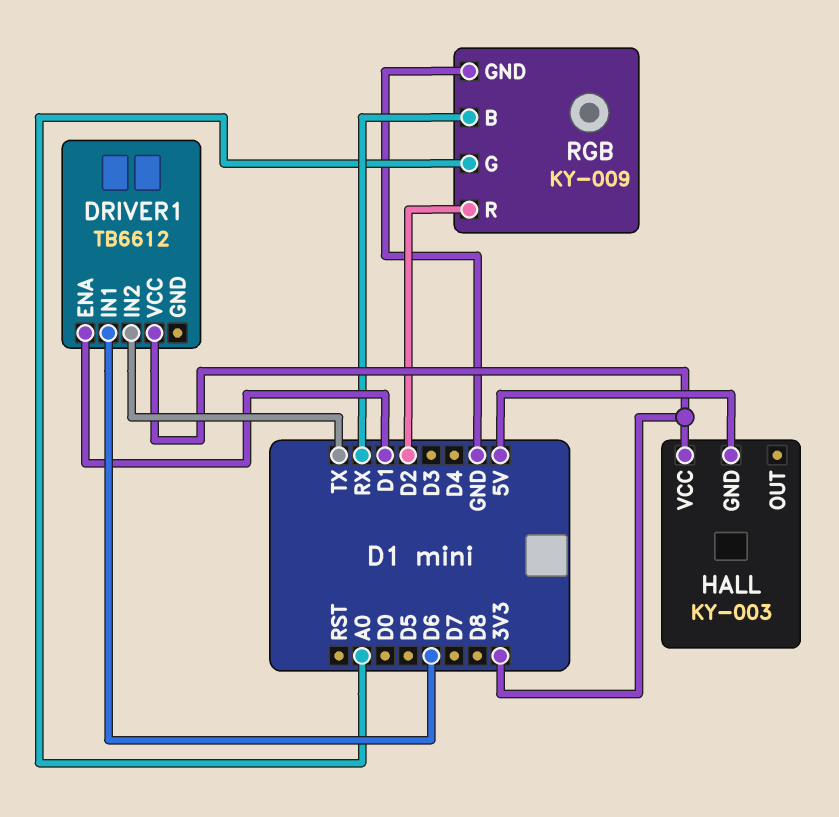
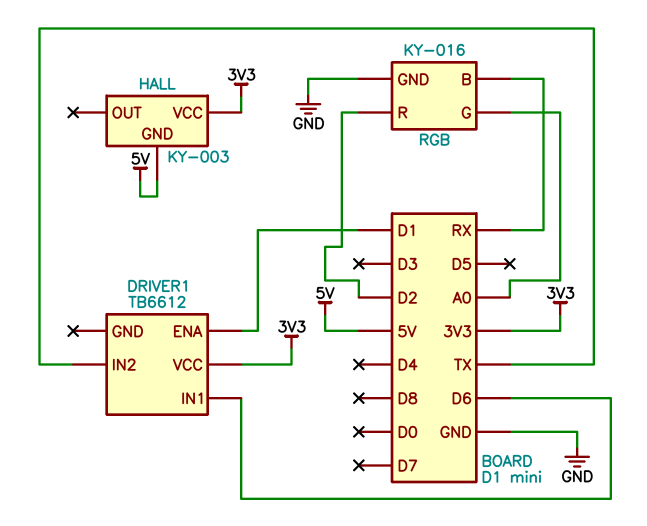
RGB: KY-009 -> KY-016

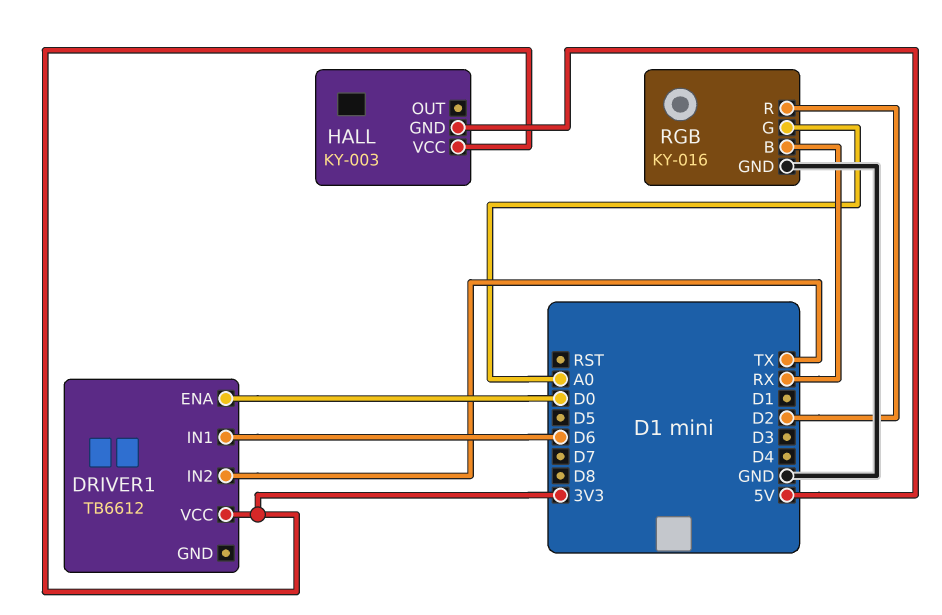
DRIVER1 pin ENA: D1 -> D0

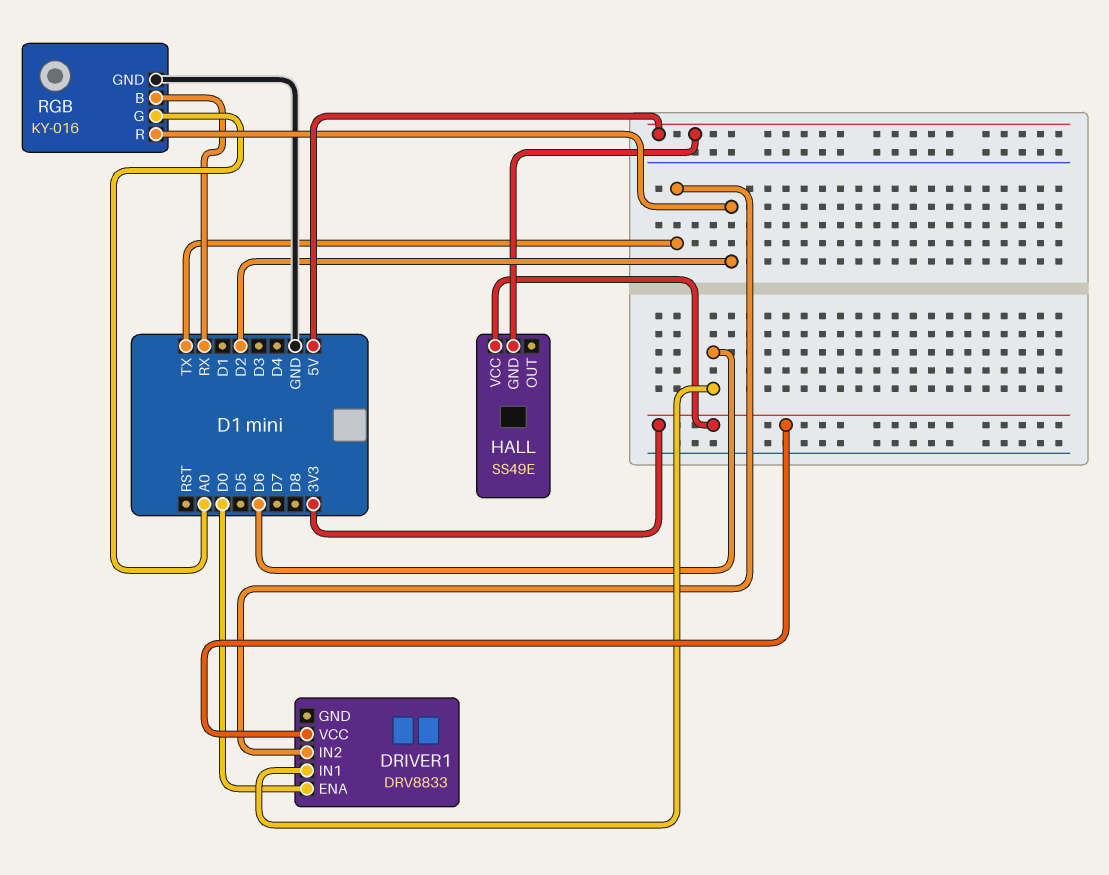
DRIVER1: TB6612 -> DRV8833
HALL: KY-003 -> SS49E

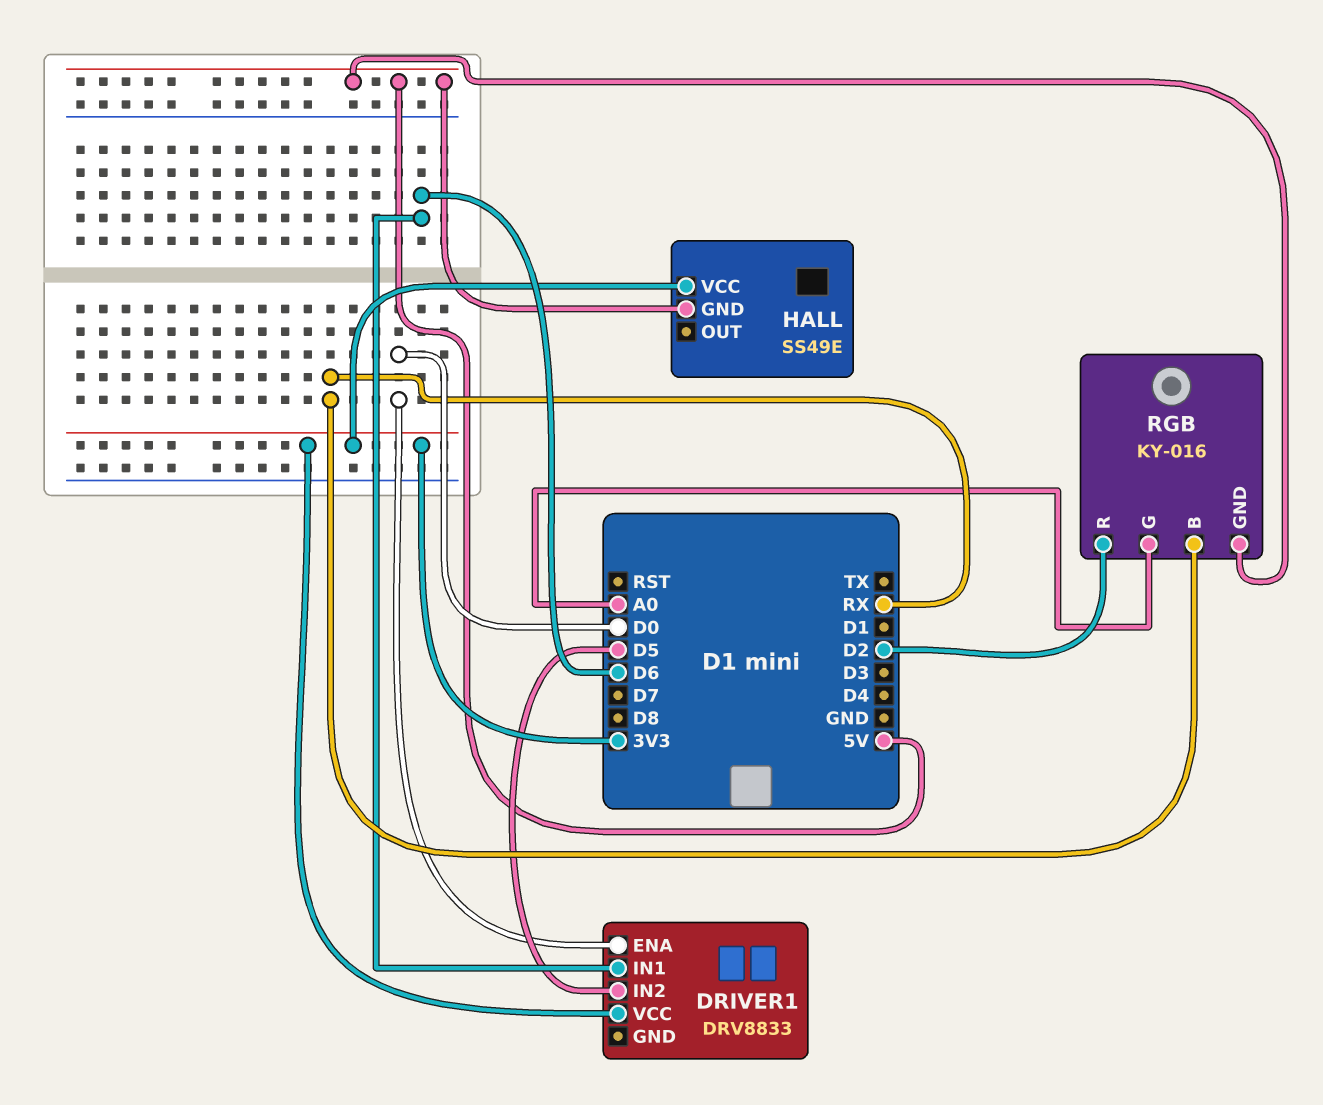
DRIVER1 pin IN2: TX -> D5
RGB pin GND: GND -> 5V

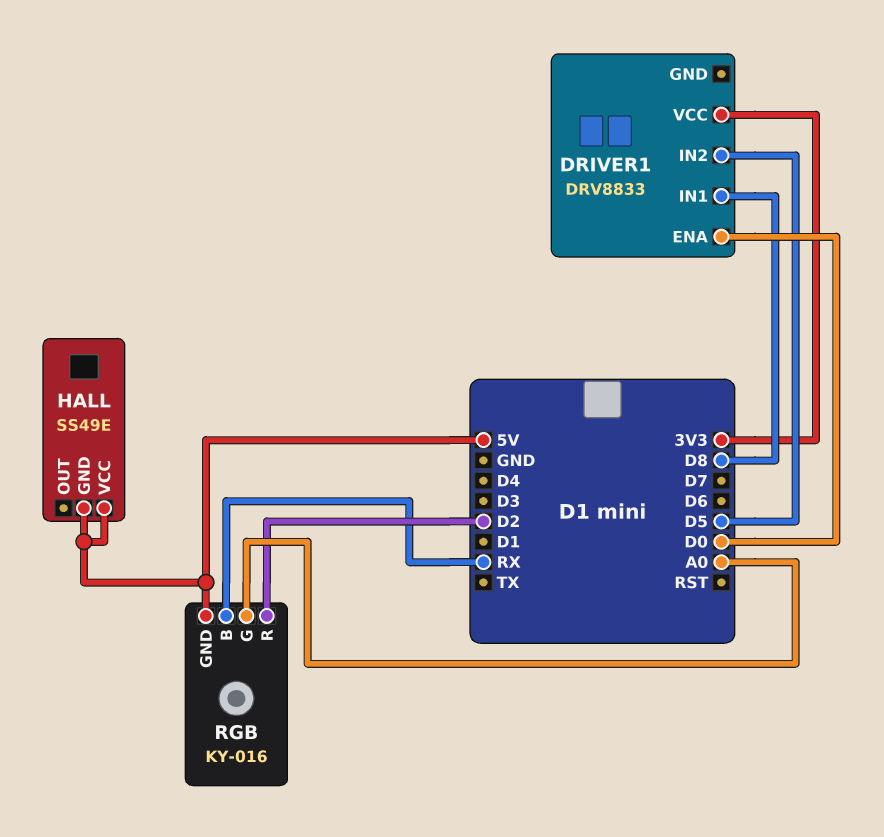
DRIVER1 pin IN1: D6 -> D8
HALL pin VCC: 3V3 -> 5V

